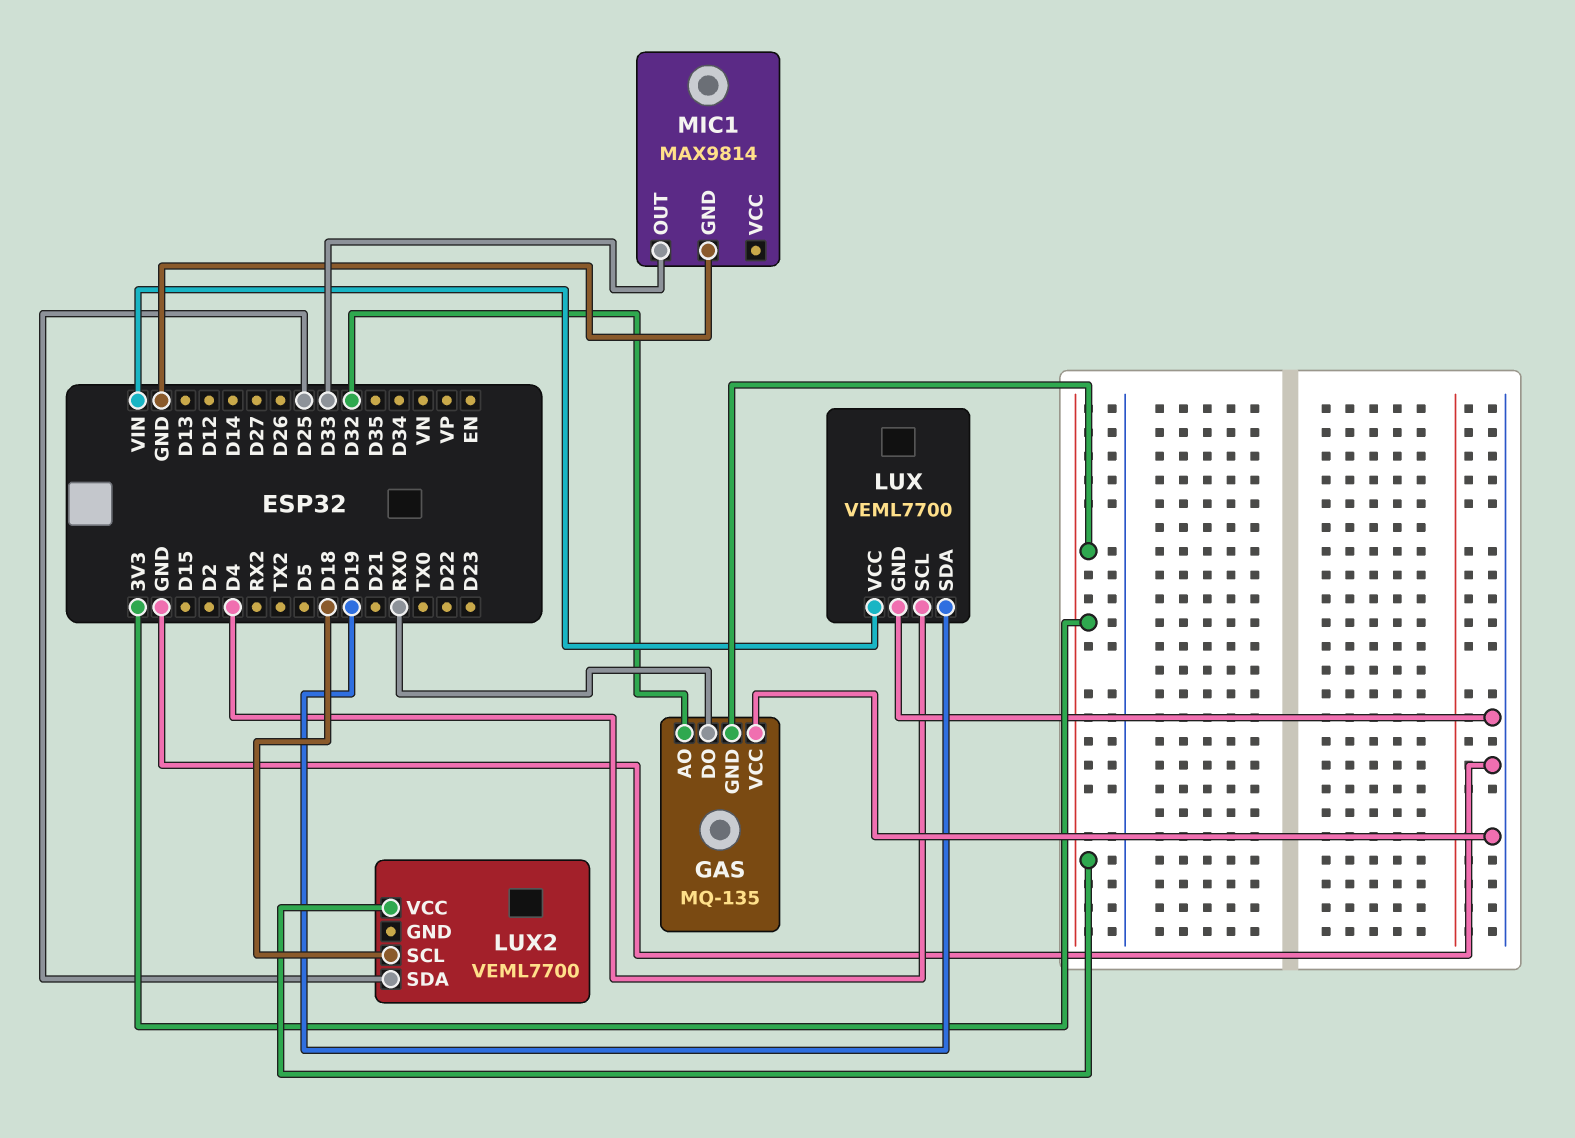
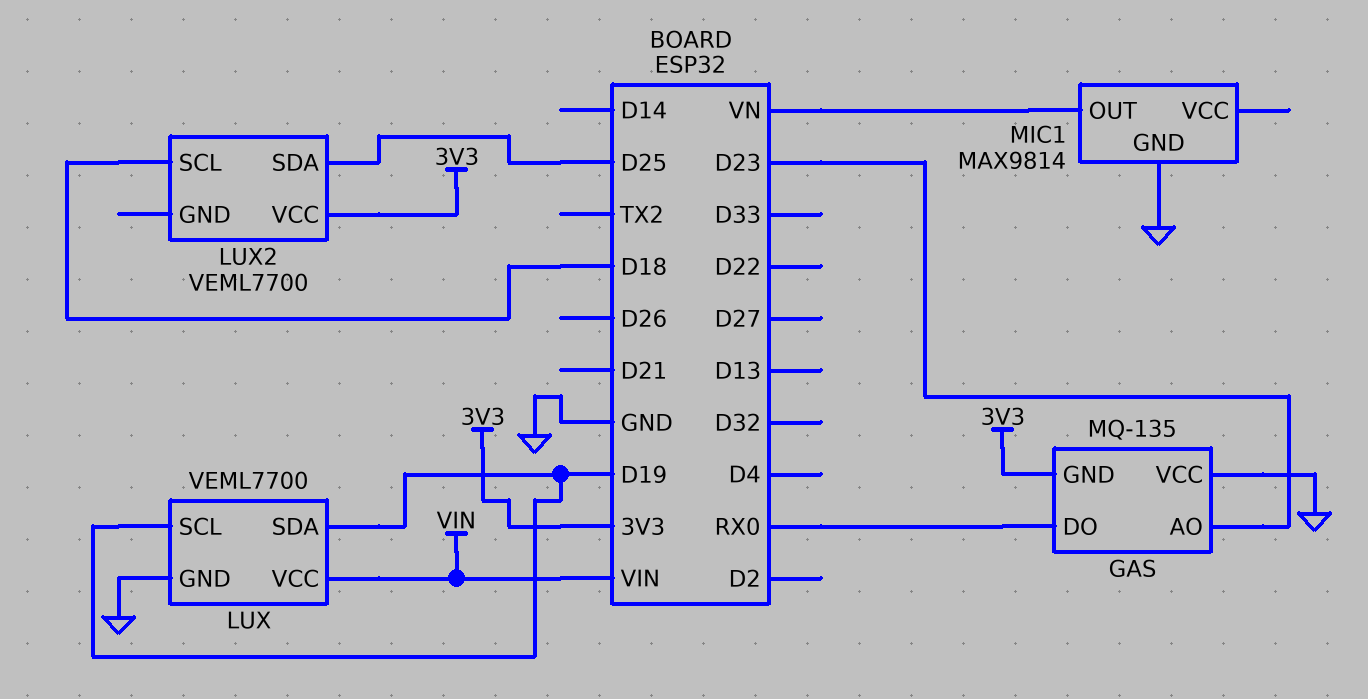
GAS pin AO: D32 -> D23
LUX pin SCL: D4 -> D19
MIC1 pin OUT: D33 -> VN

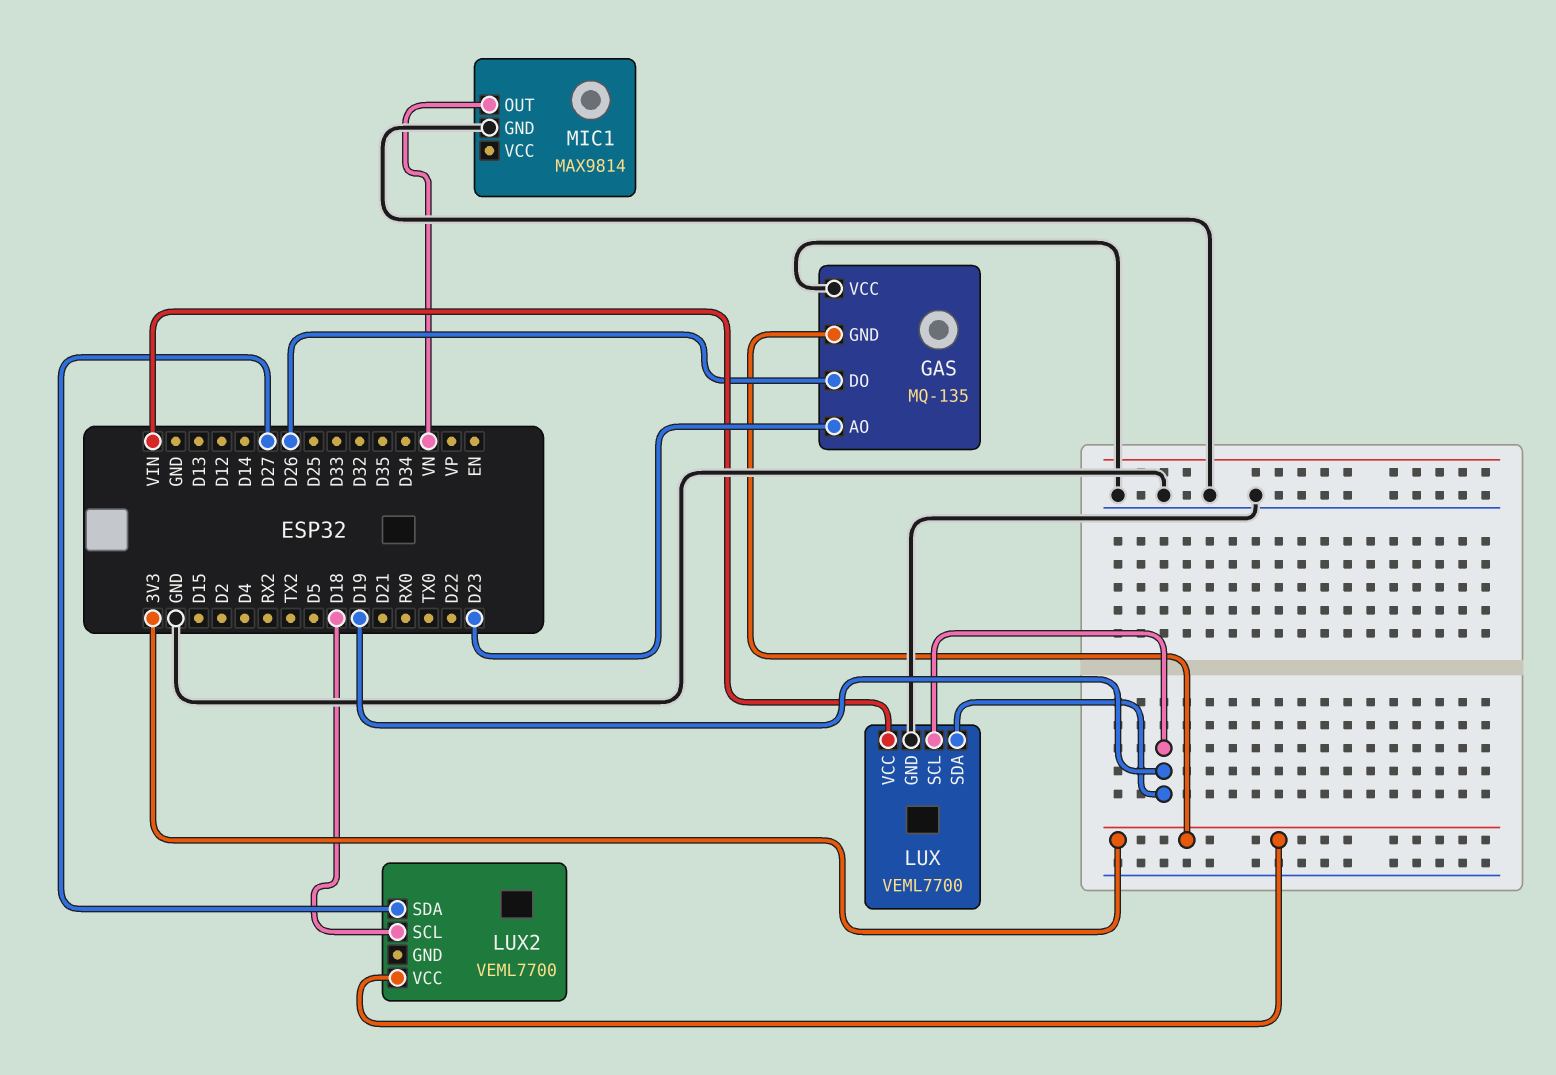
GAS pin DO: RX0 -> D26
LUX2 pin SDA: D25 -> D27

